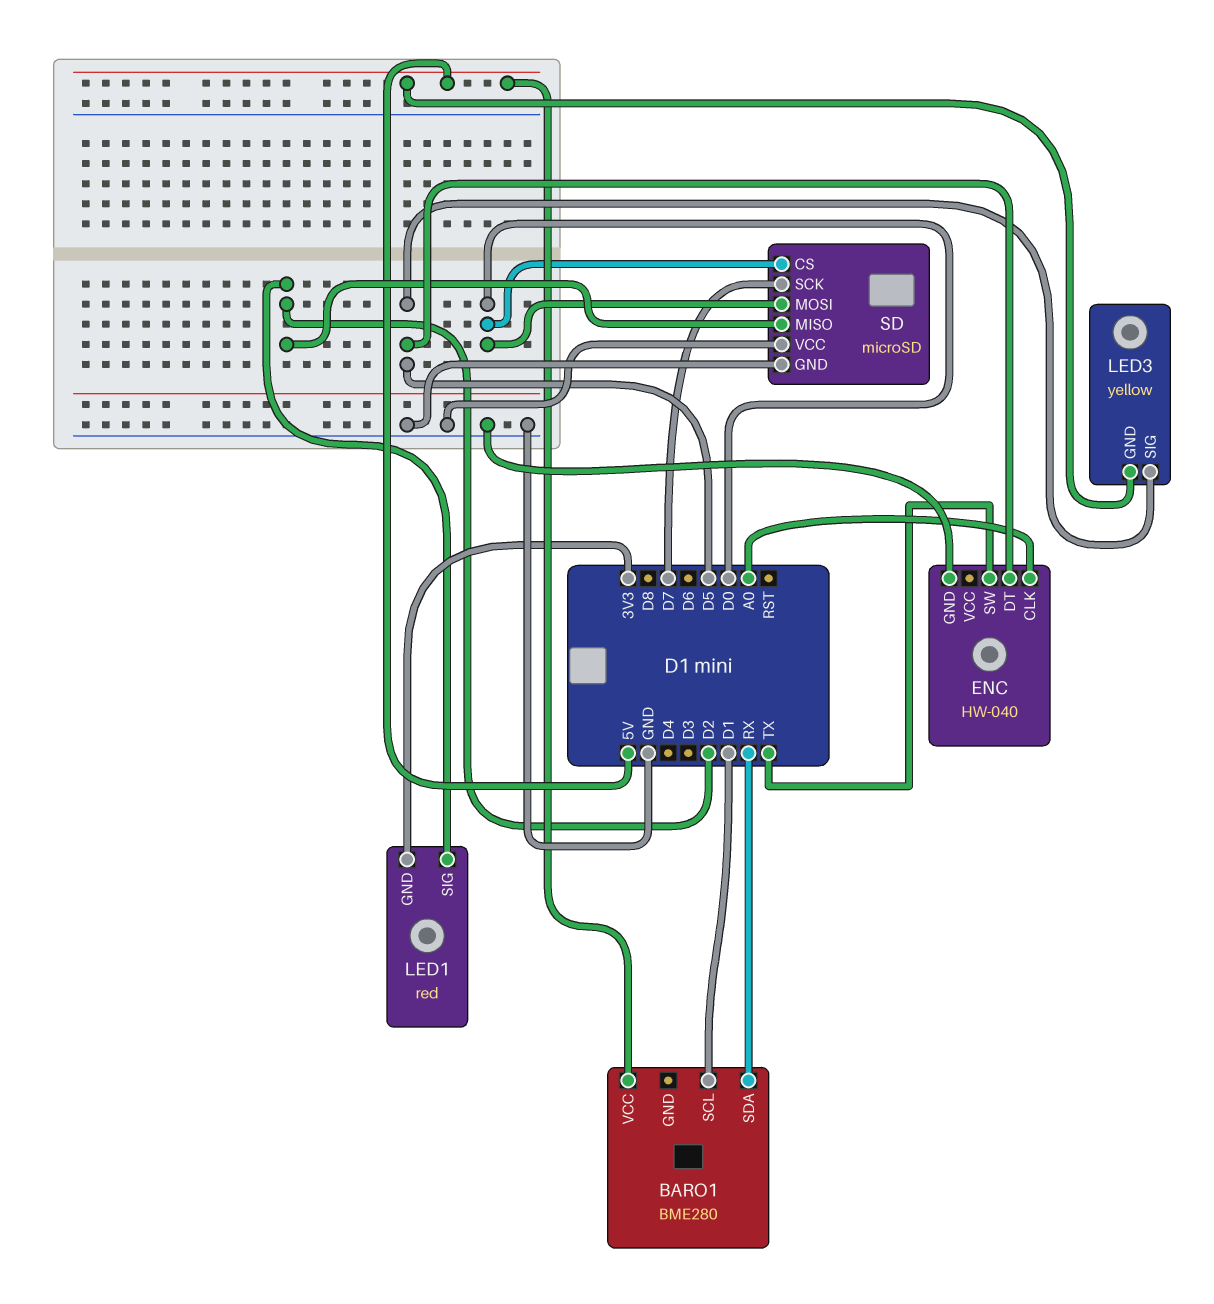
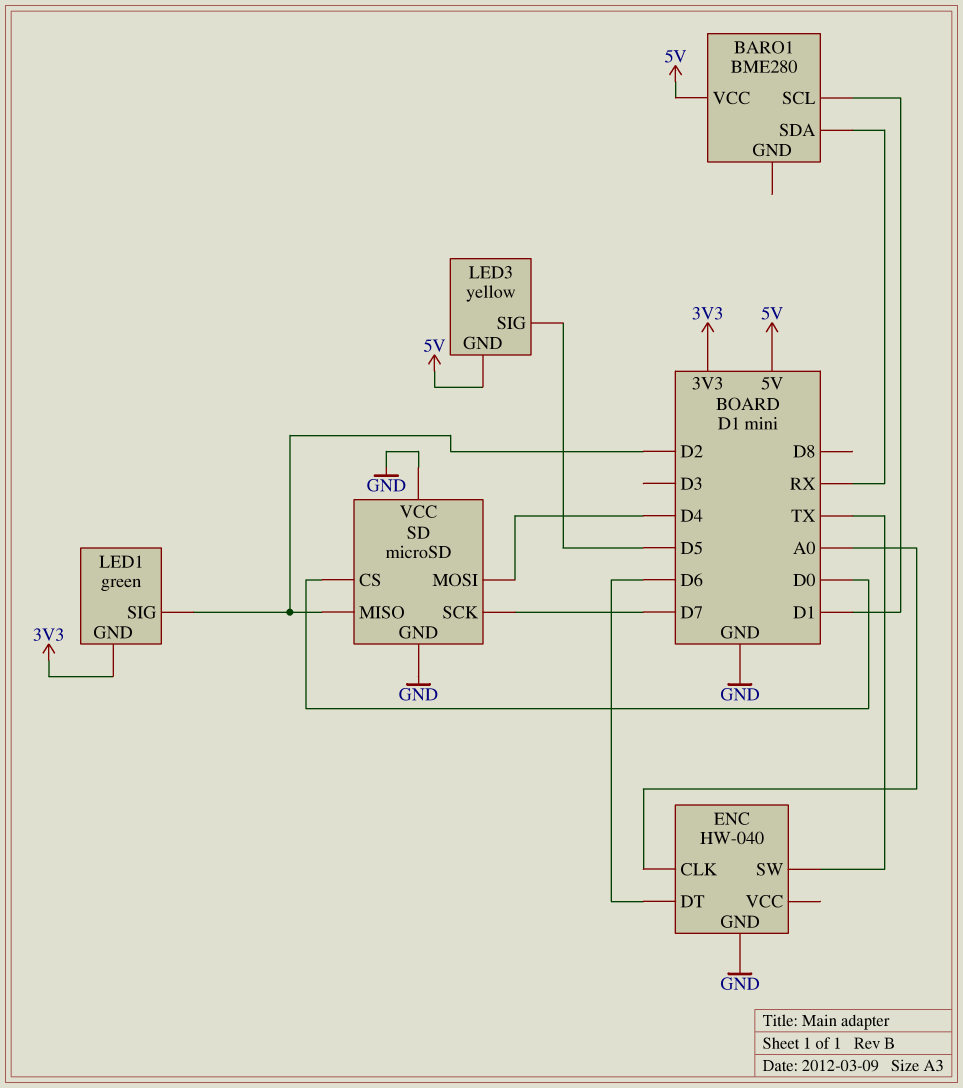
ENC pin DT: D5 -> D6
LED1: red -> green
SD pin MOSI: D0 -> D4

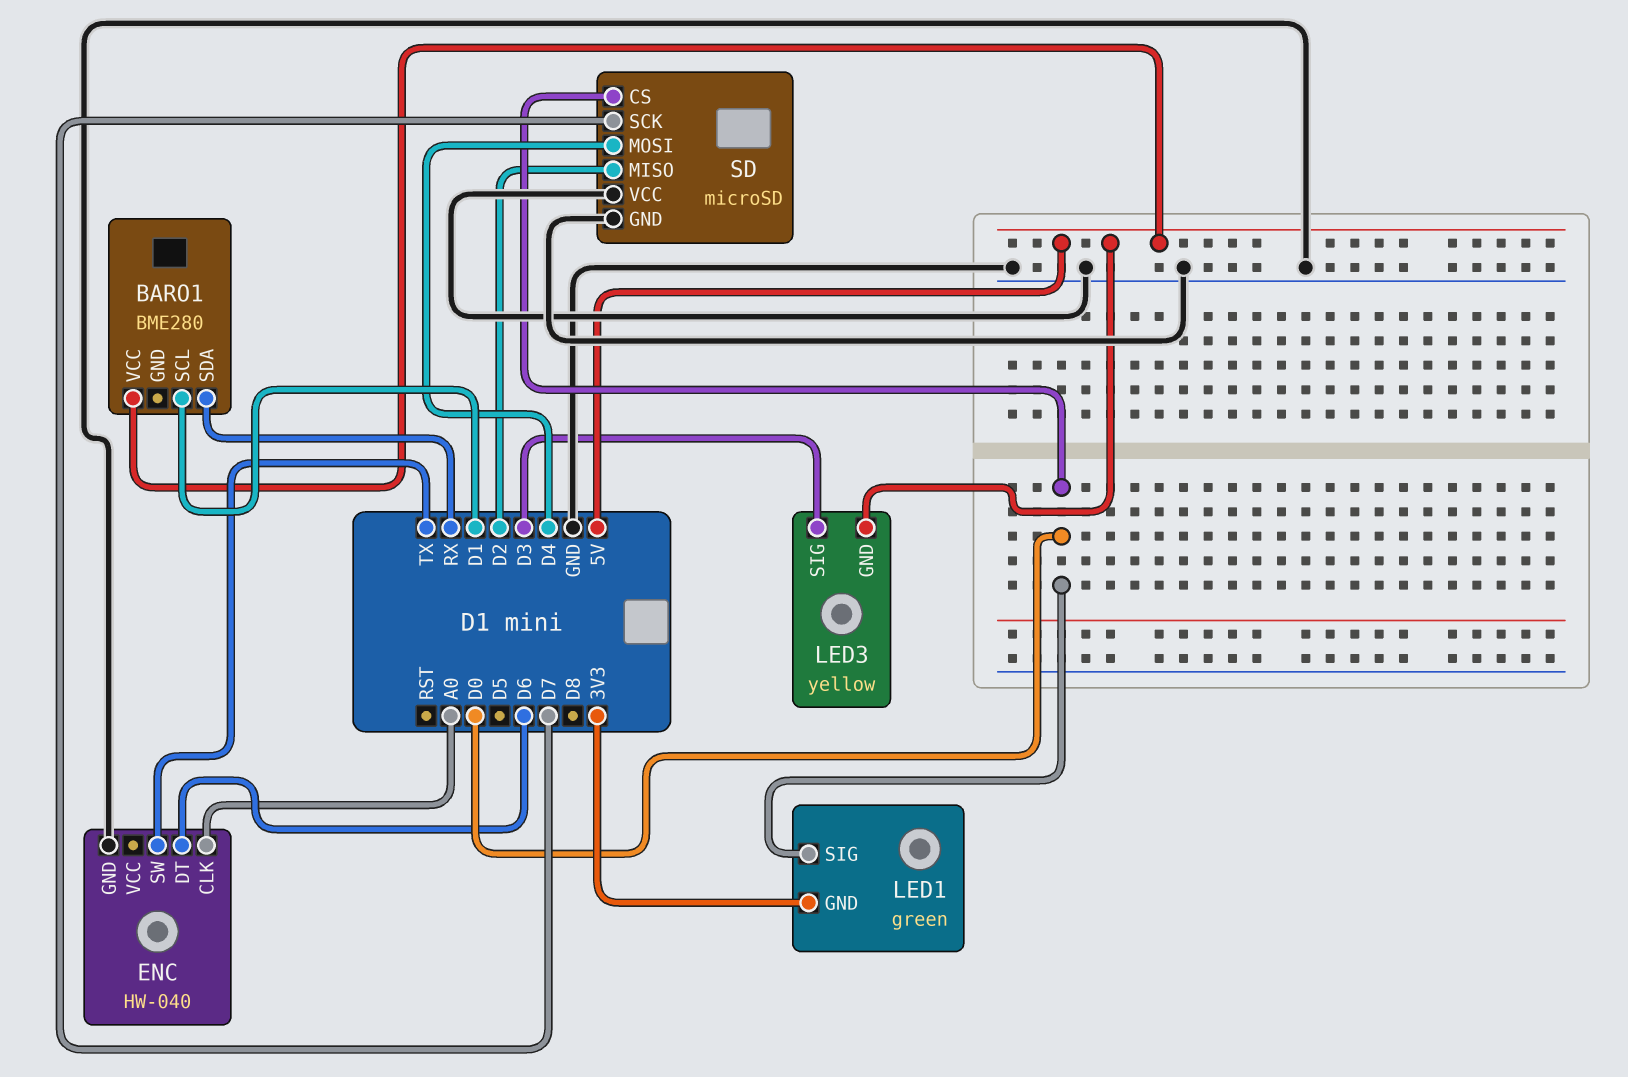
LED1 pin SIG: D2 -> D0
LED3 pin SIG: D5 -> D3

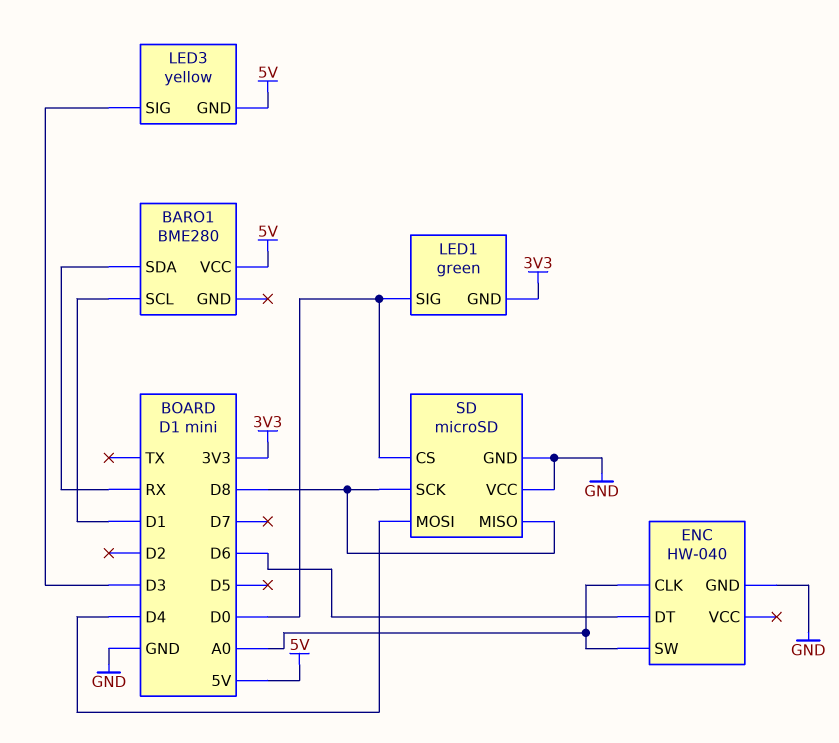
ENC pin SW: TX -> A0
SD pin MISO: D2 -> D8
SD pin SCK: D7 -> D8

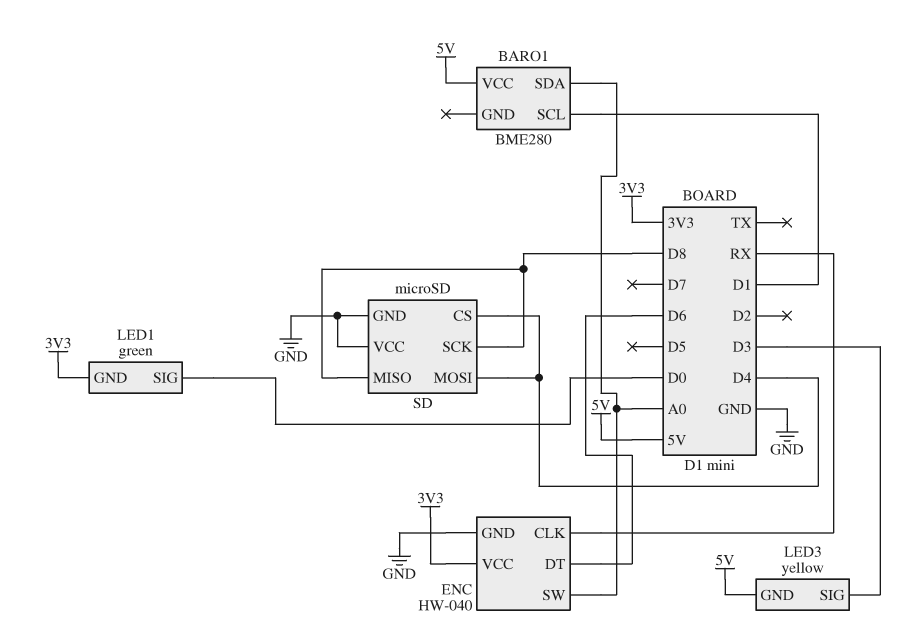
BARO1 pin SDA: RX -> A0
ENC pin CLK: A0 -> RX
ENC pin VCC: none -> 3V3
SD pin CS: D0 -> D4

